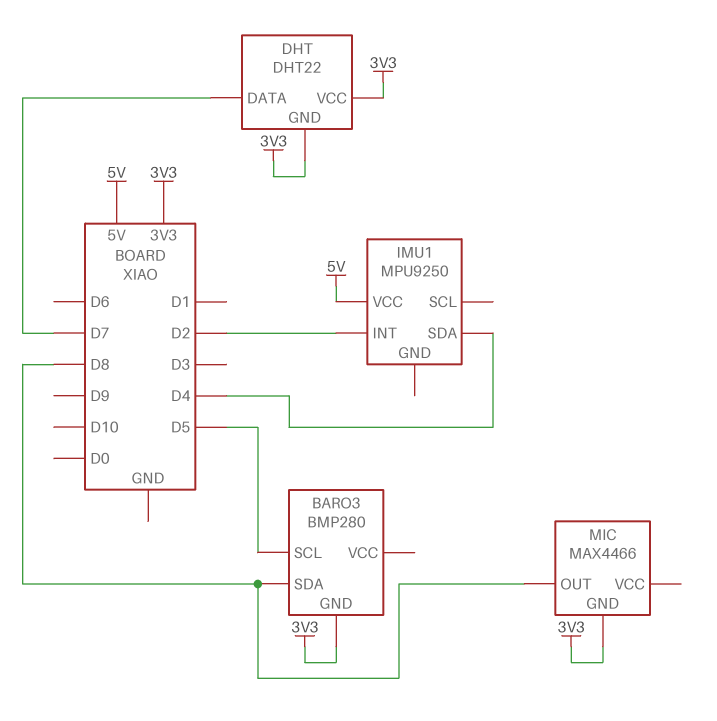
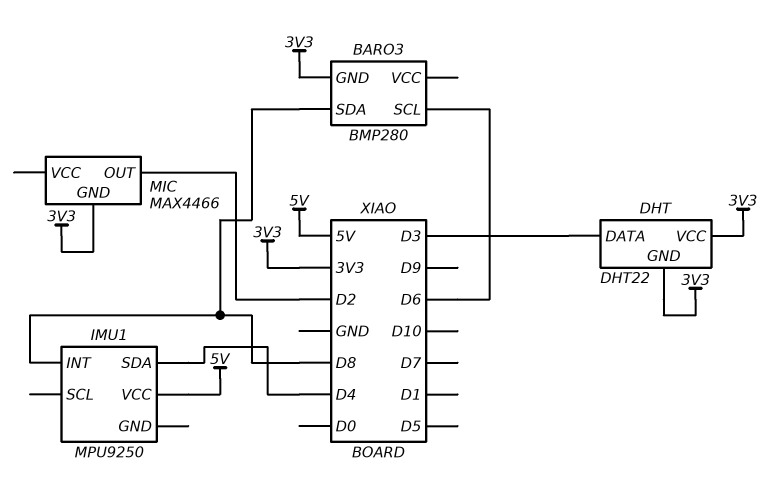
BARO3 pin SCL: D5 -> D6
DHT pin DATA: D7 -> D3
IMU1 pin INT: D2 -> D8
MIC pin OUT: D8 -> D2

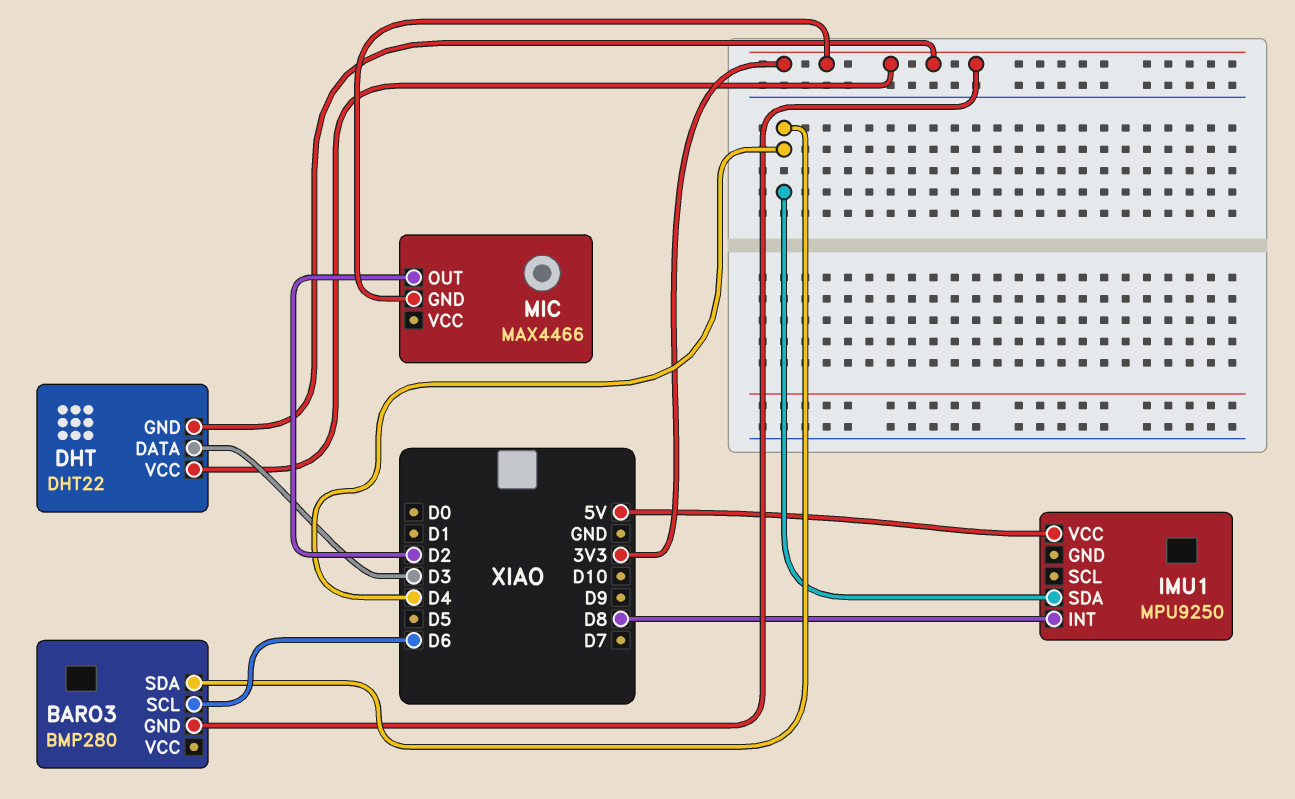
BARO3 pin SDA: D8 -> D4

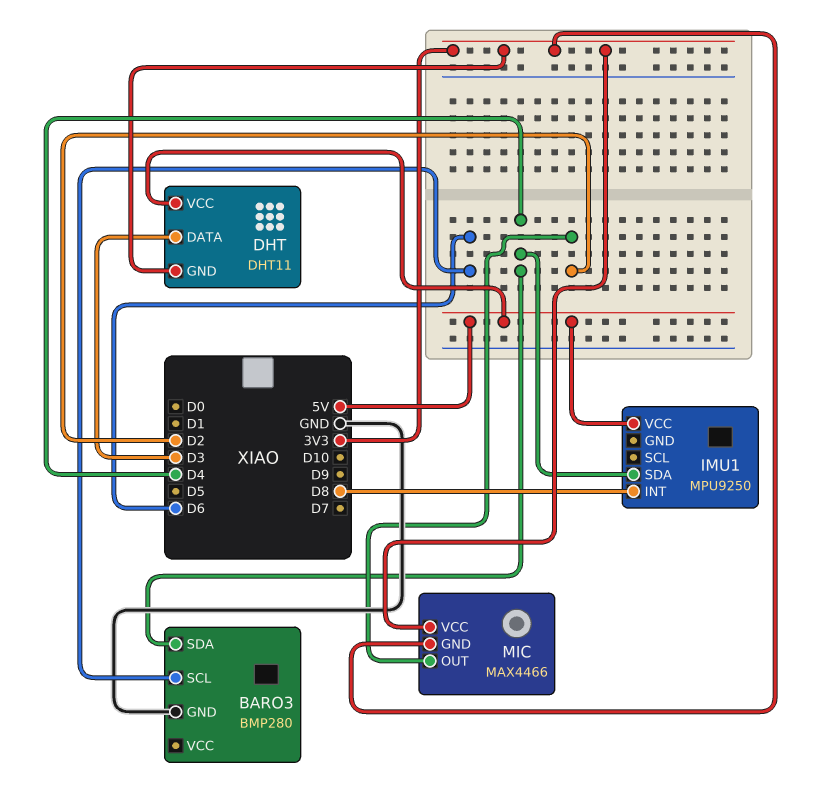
BARO3 pin GND: 3V3 -> GND
DHT: DHT22 -> DHT11
DHT pin VCC: 3V3 -> 5V
MIC pin VCC: none -> 3V3

